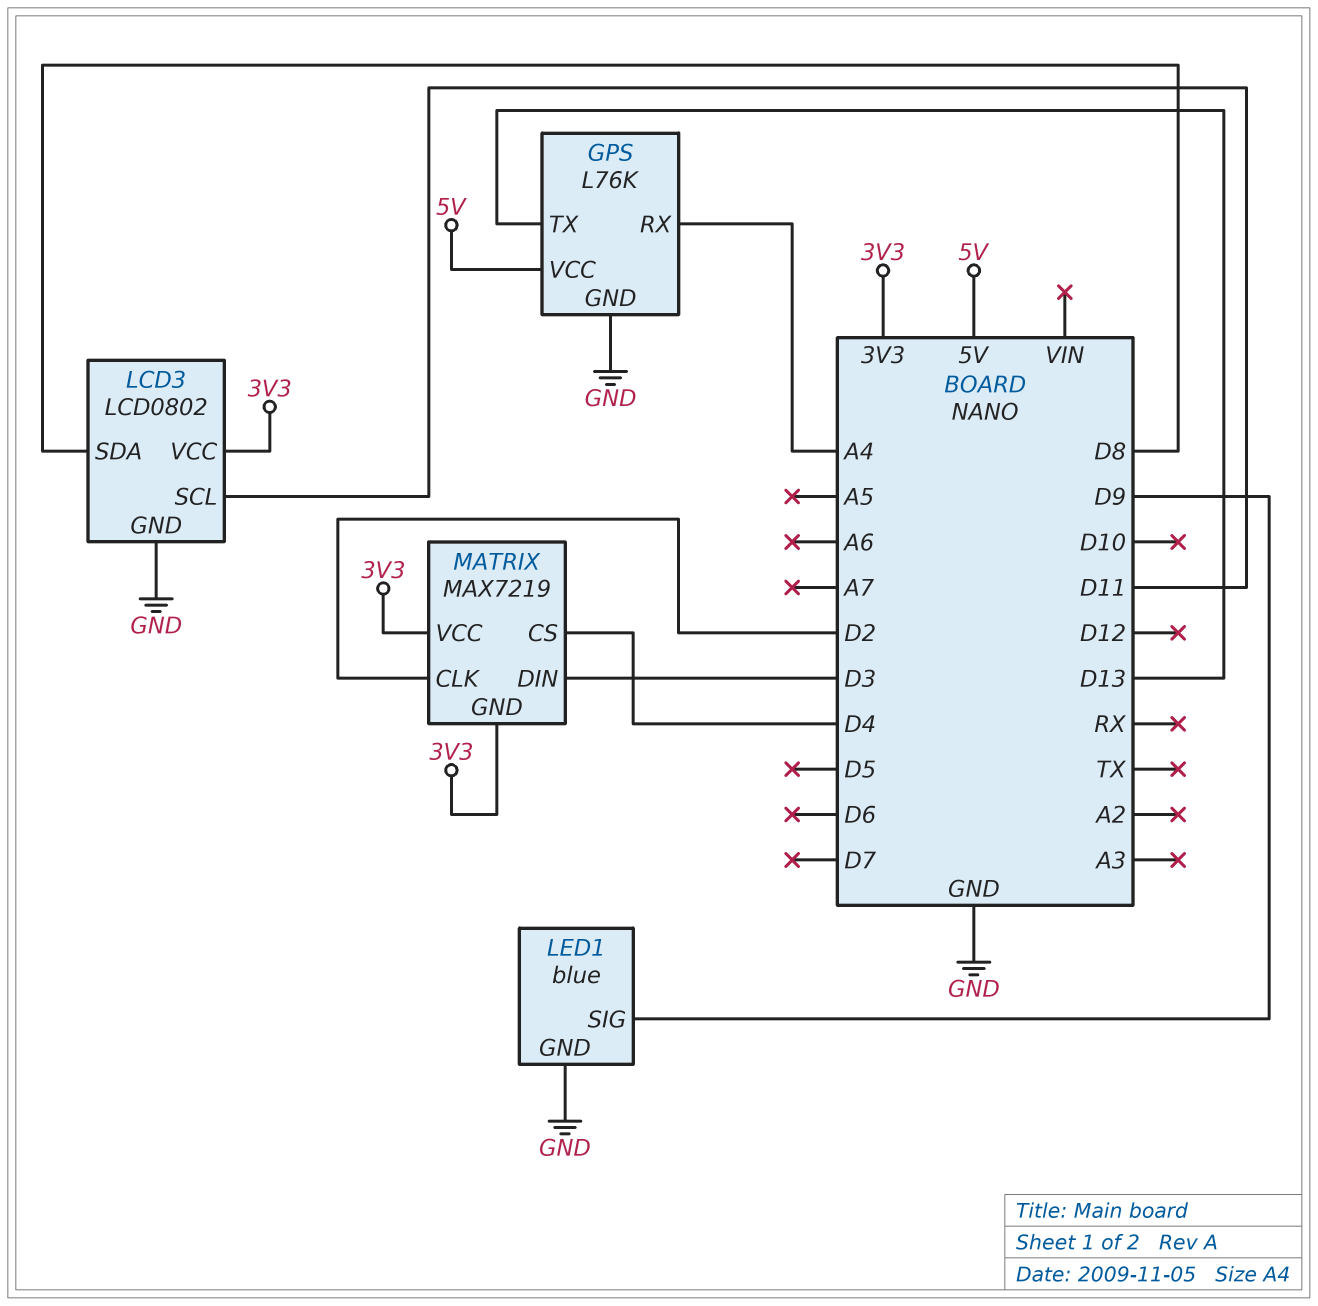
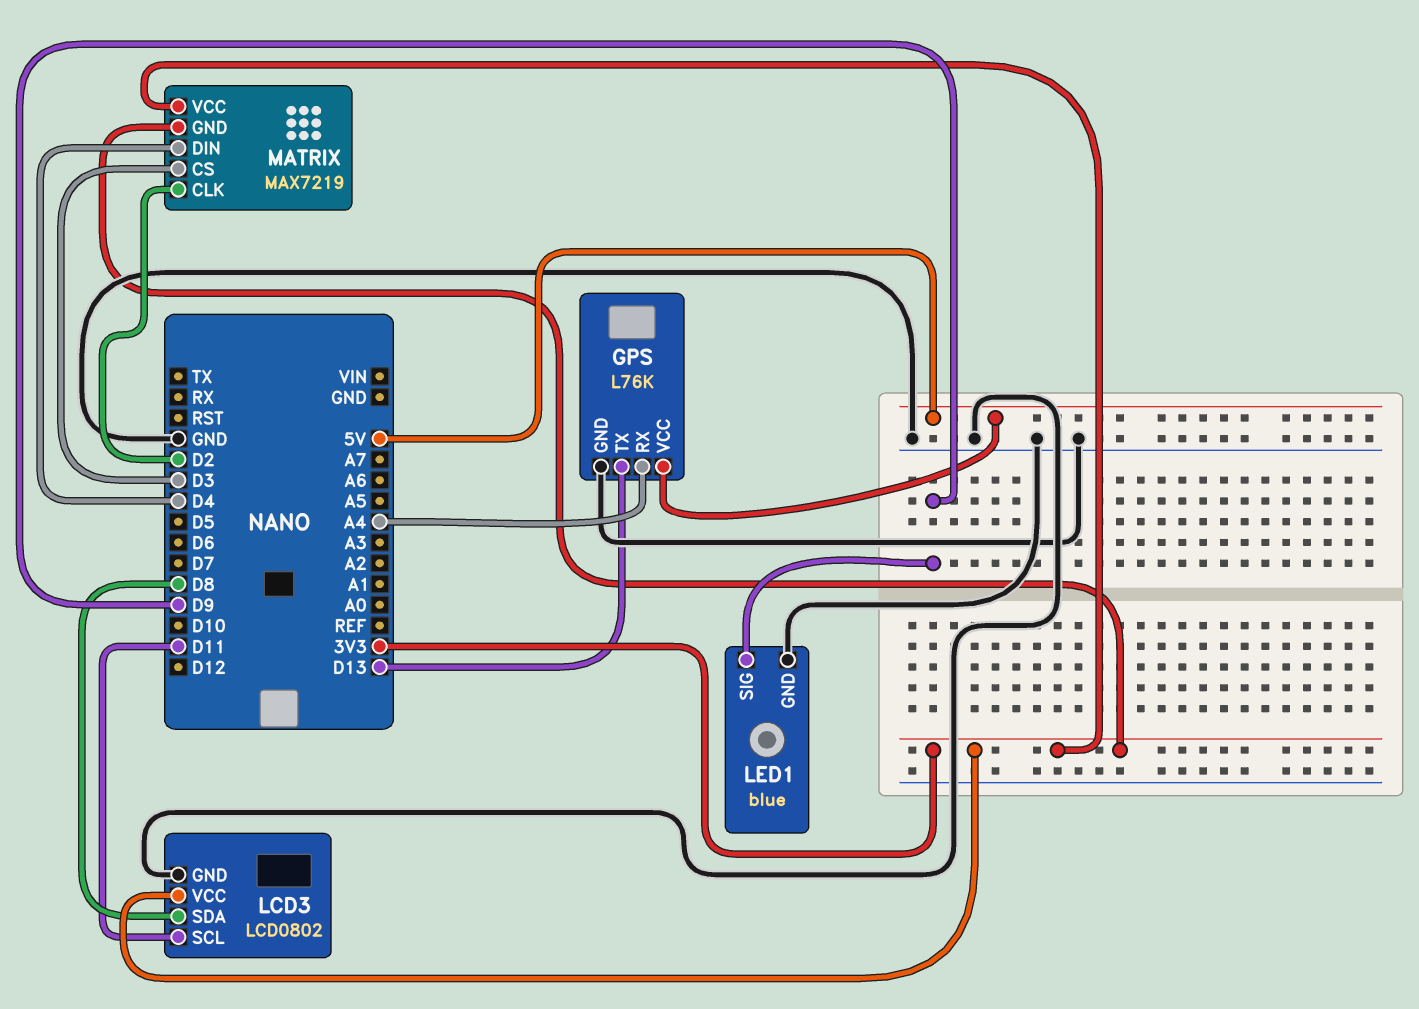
MATRIX pin CS: D4 -> D3
MATRIX pin DIN: D3 -> D4

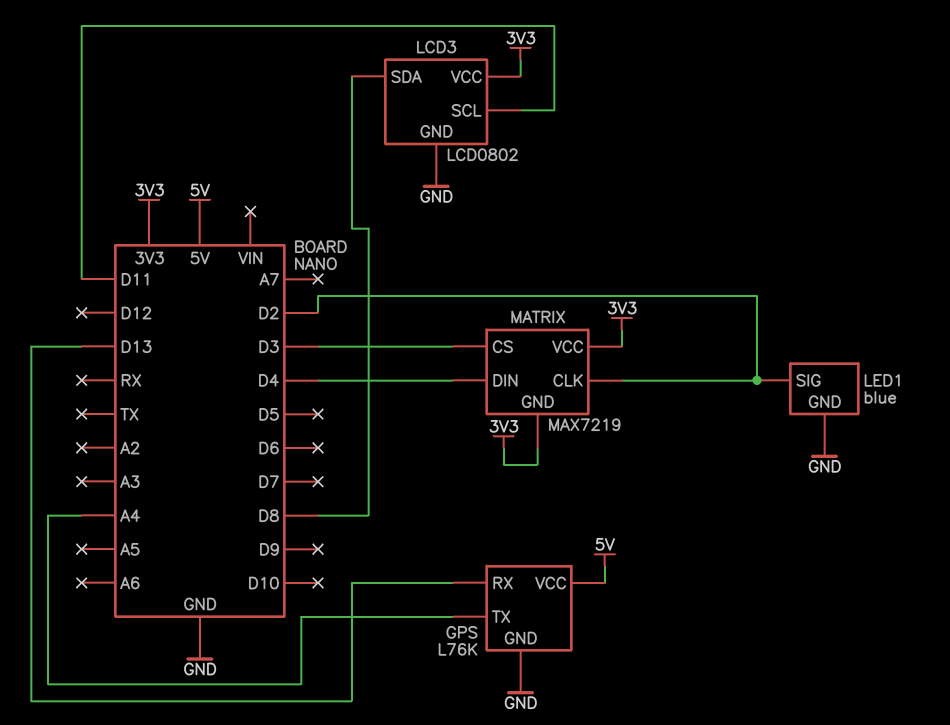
GPS pin RX: A4 -> D13
GPS pin TX: D13 -> A4
LED1 pin SIG: D9 -> D2

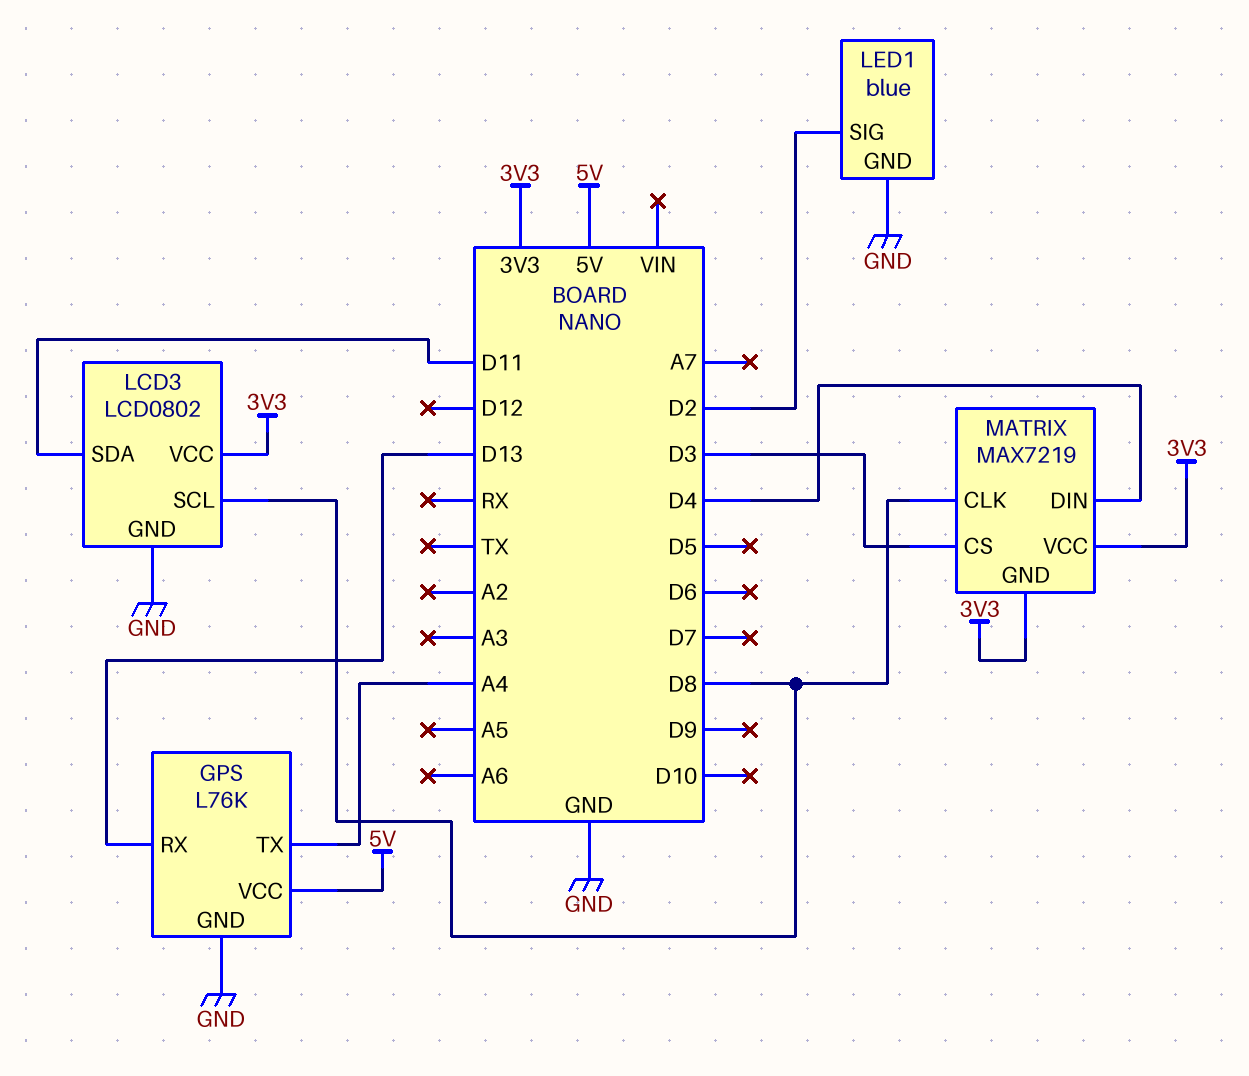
LCD3 pin SCL: D11 -> D8
LCD3 pin SDA: D8 -> D11
MATRIX pin CLK: D2 -> D8

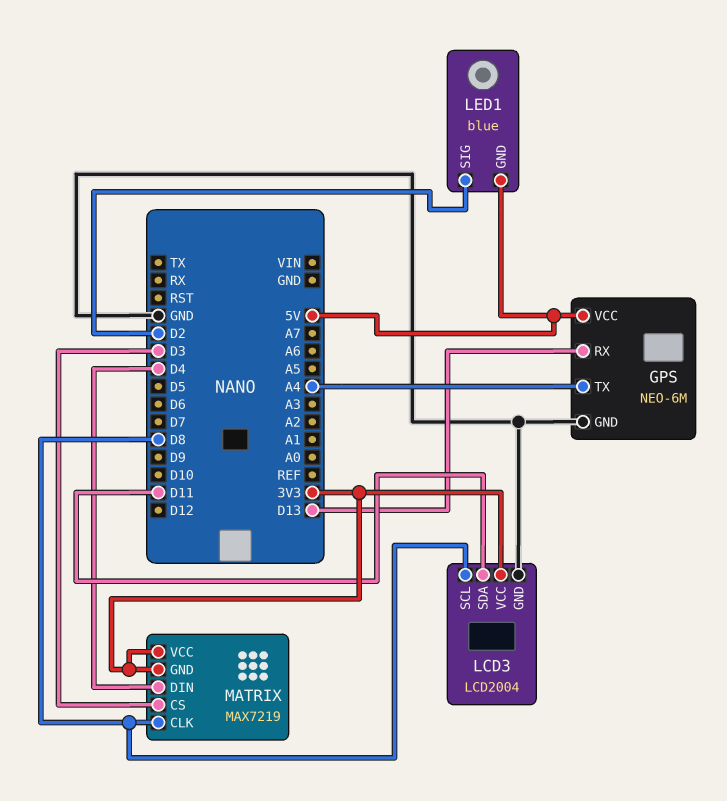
GPS: L76K -> NEO-6M
LCD3: LCD0802 -> LCD2004
LED1 pin GND: GND -> 5V

